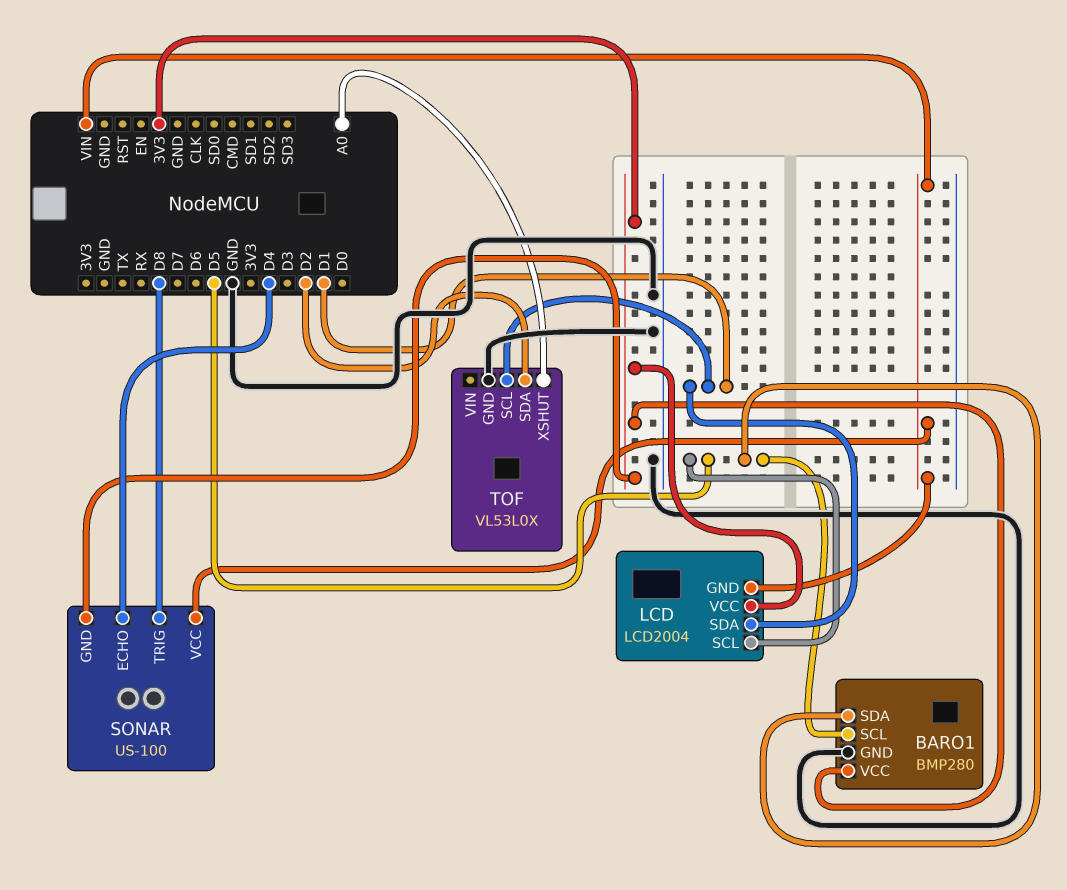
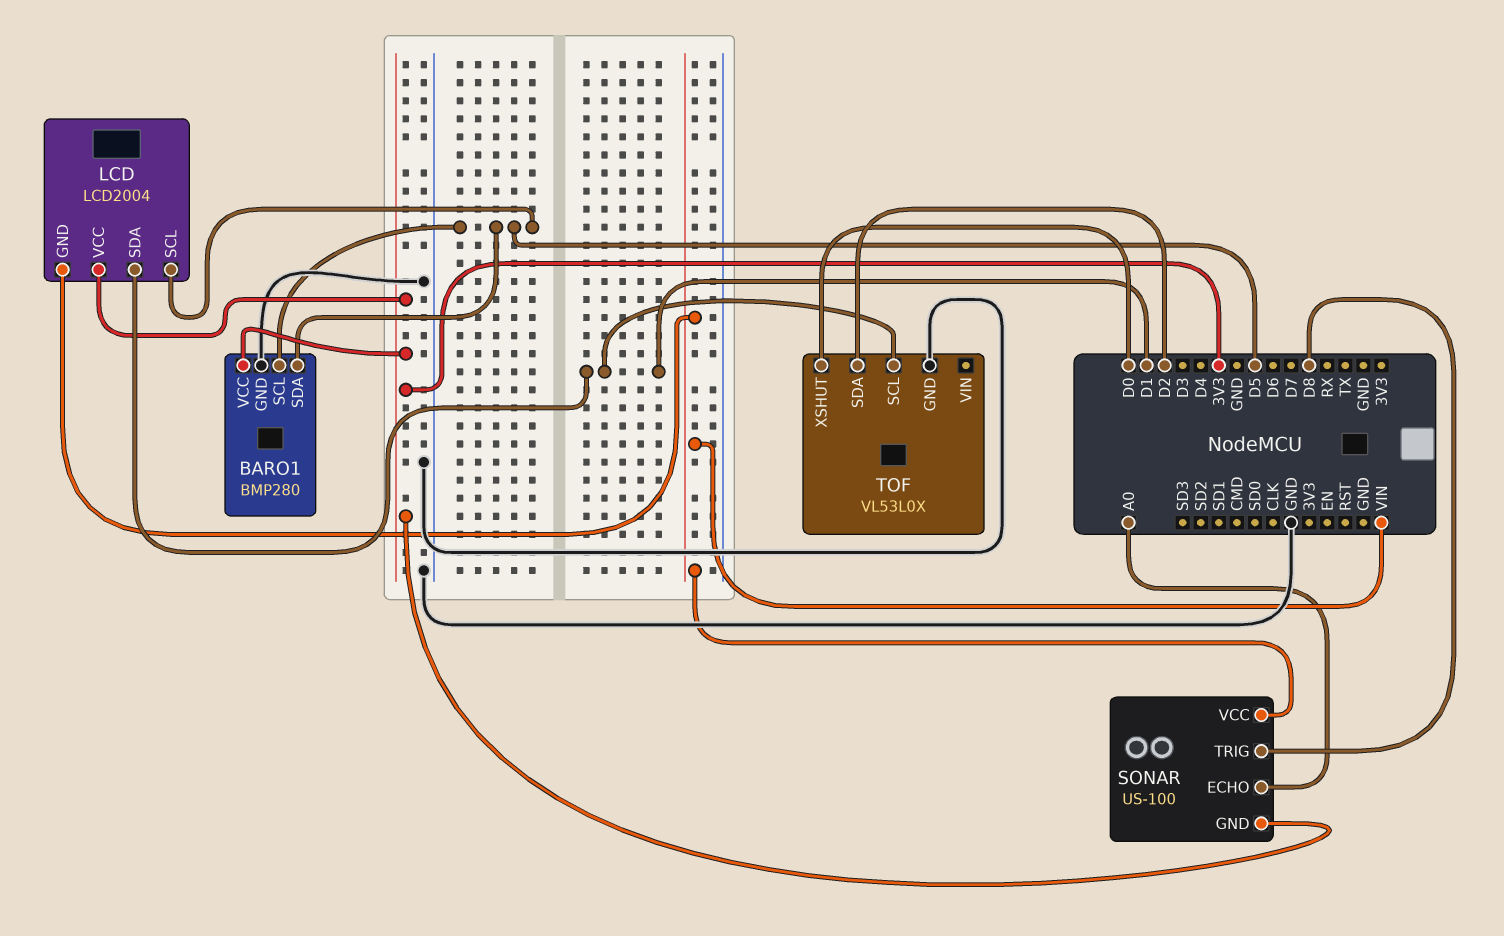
SONAR pin ECHO: D4 -> A0
TOF pin XSHUT: A0 -> D0

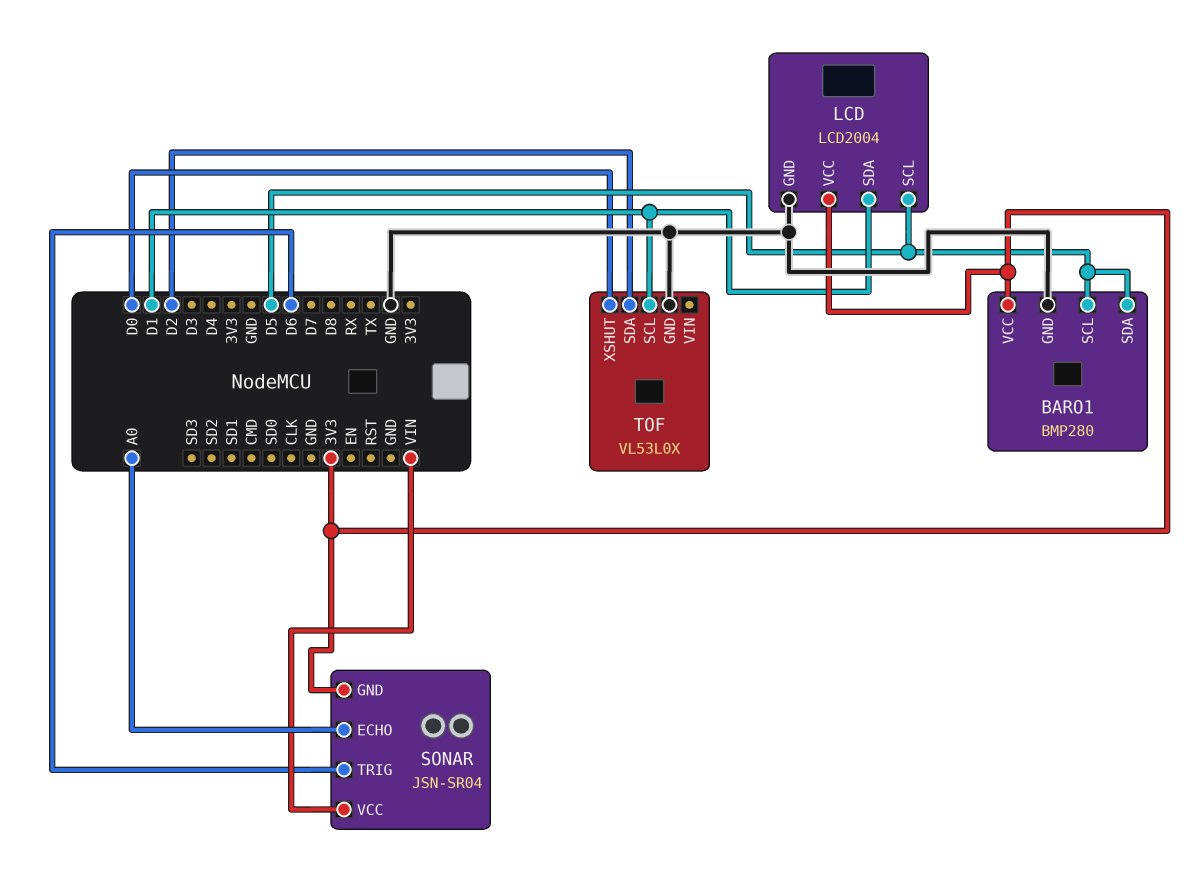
LCD pin GND: VIN -> GND
SONAR: US-100 -> JSN-SR04
SONAR pin TRIG: D8 -> D6

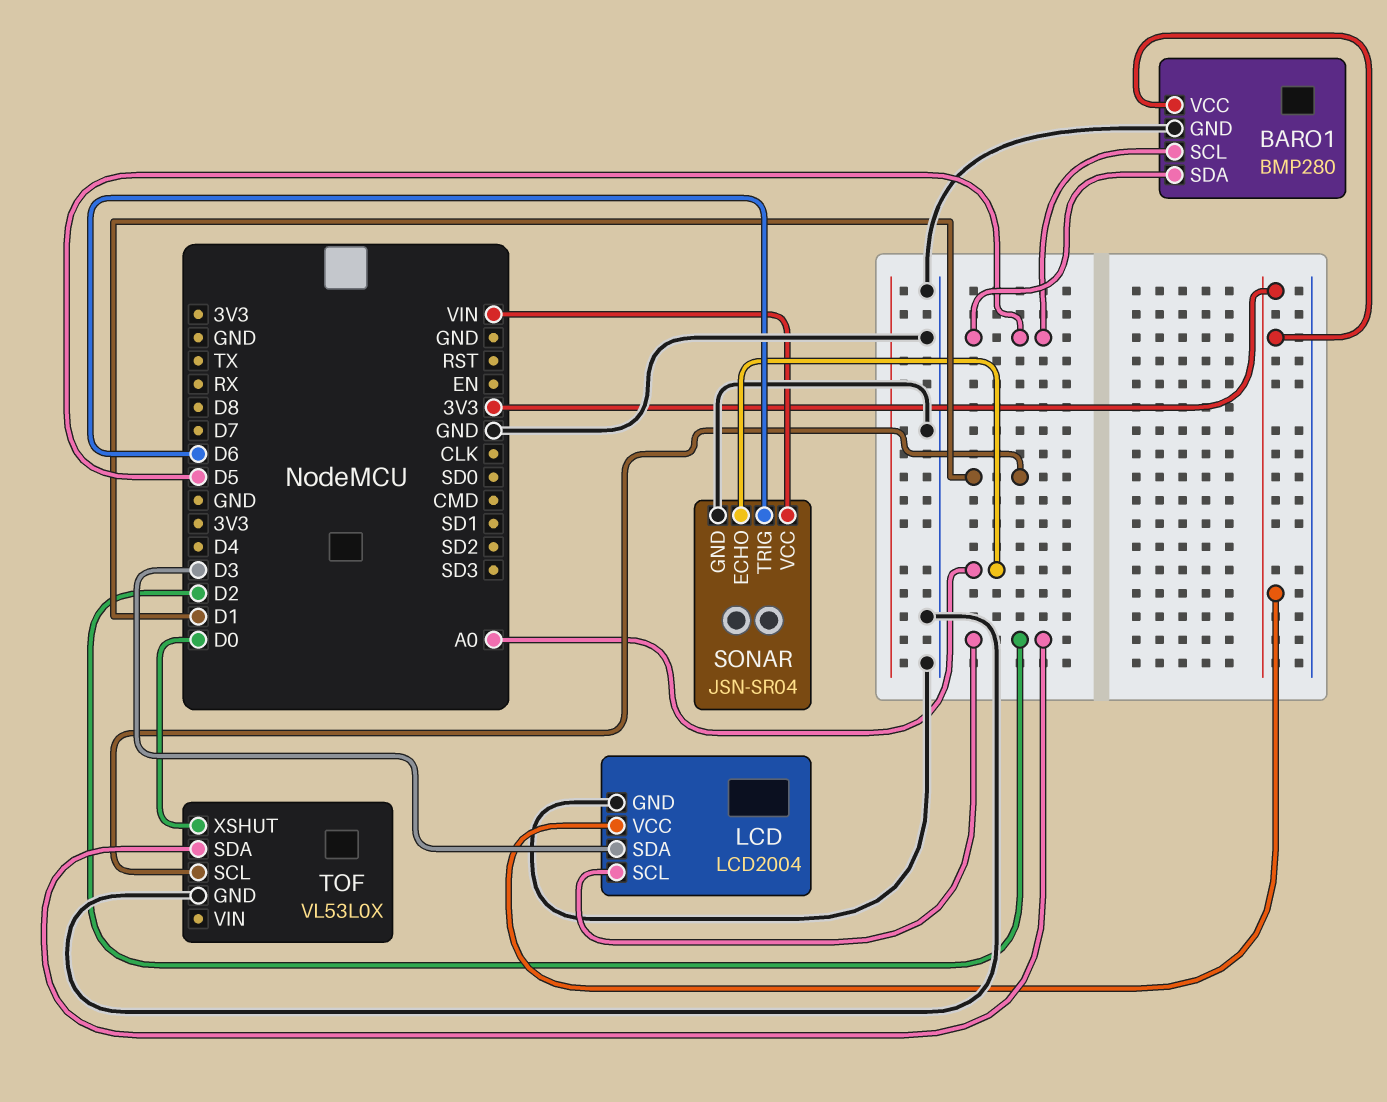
LCD pin SCL: D5 -> D2
LCD pin SDA: D1 -> D3
SONAR pin GND: 3V3 -> GND

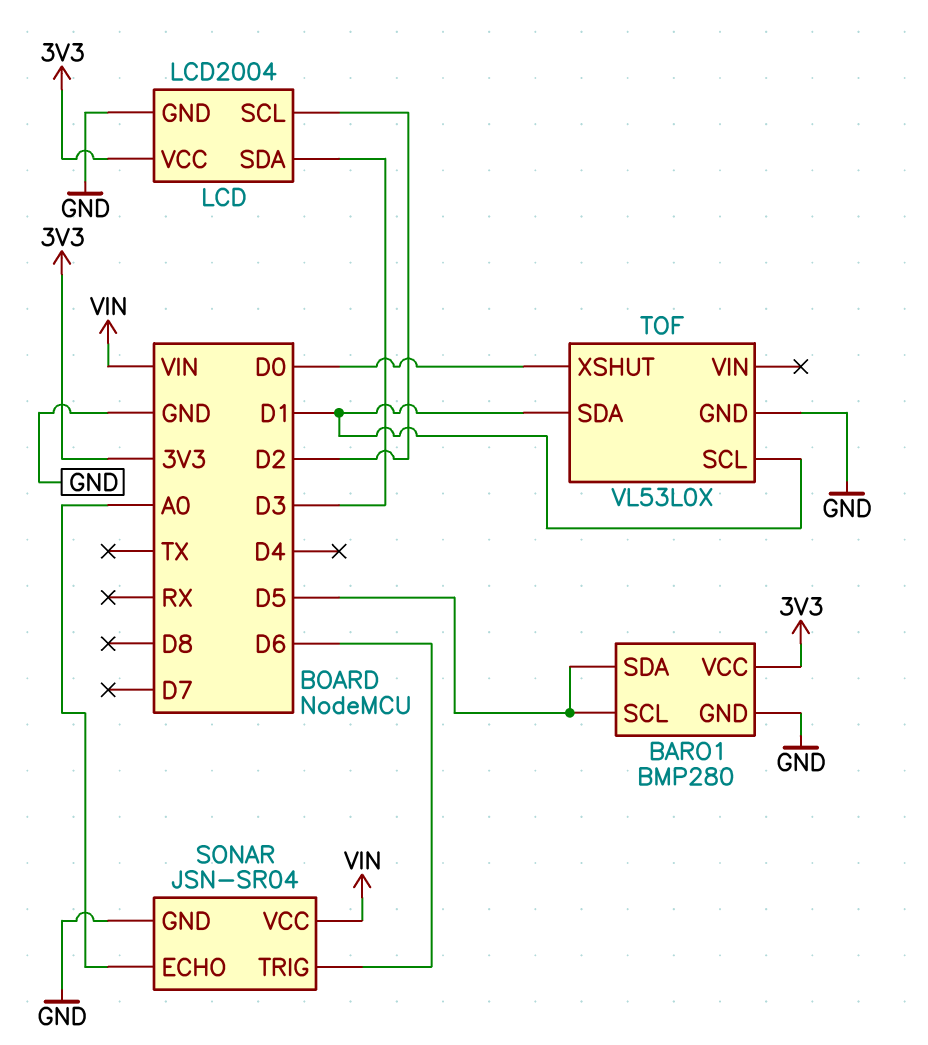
TOF pin SDA: D2 -> D1

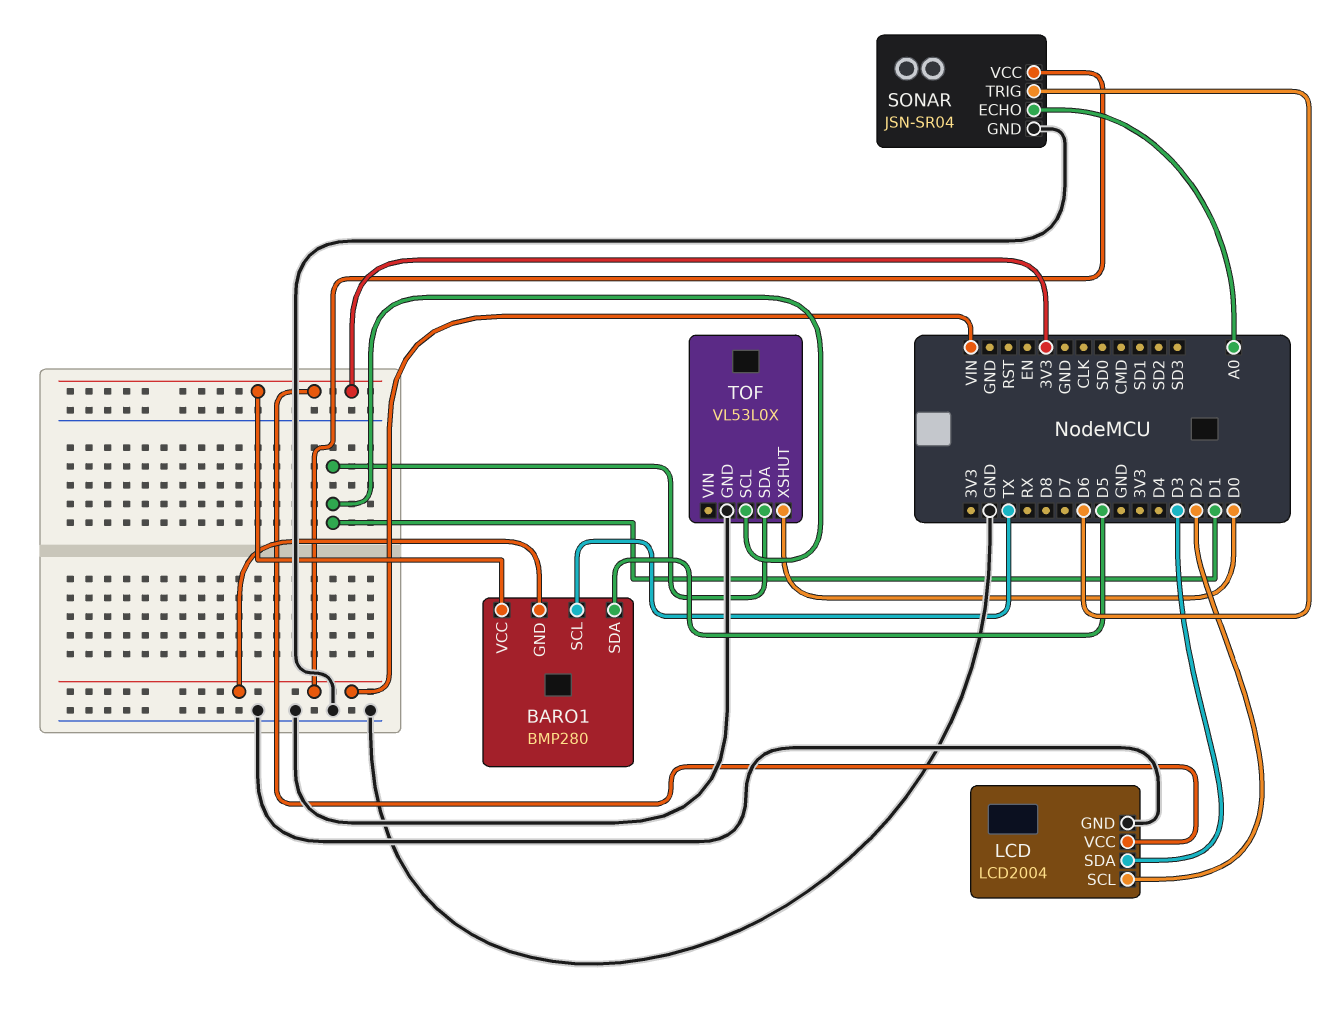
BARO1 pin GND: GND -> VIN
BARO1 pin SCL: D5 -> TX

